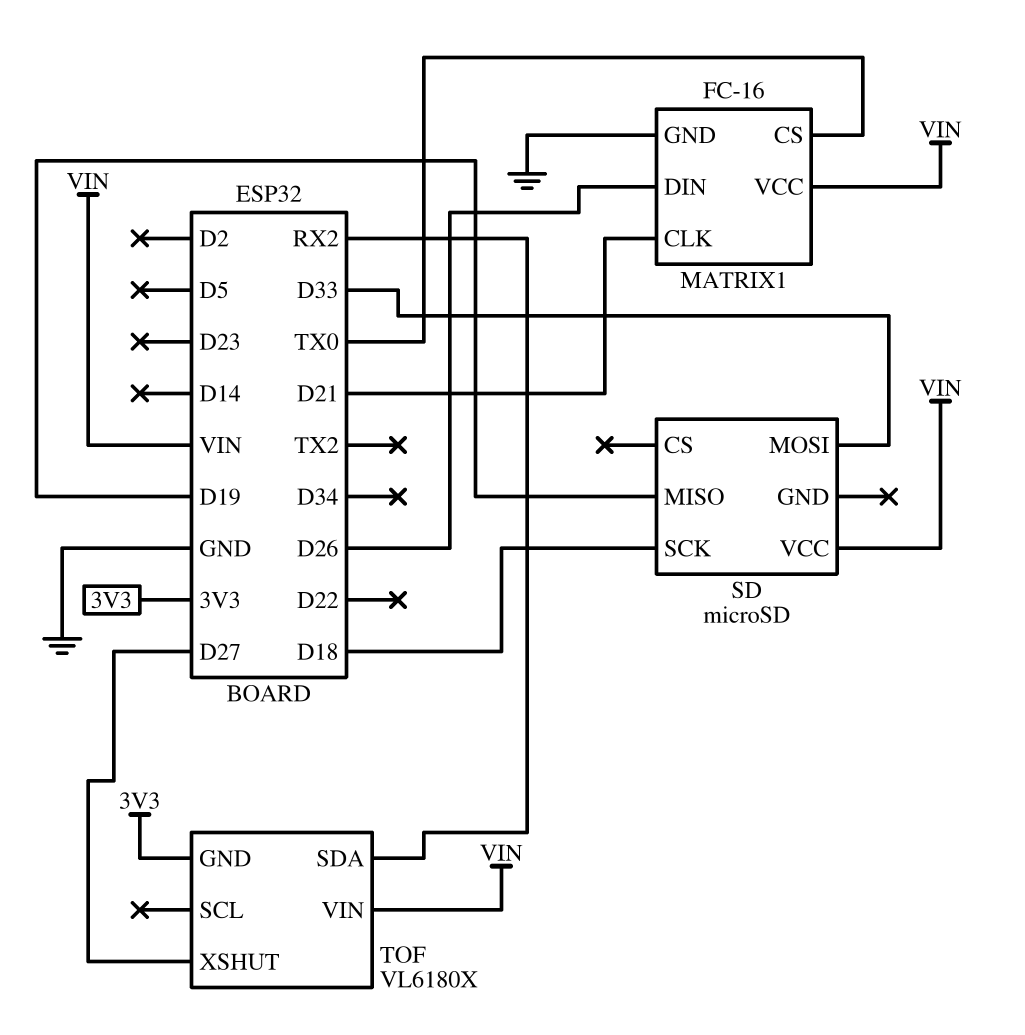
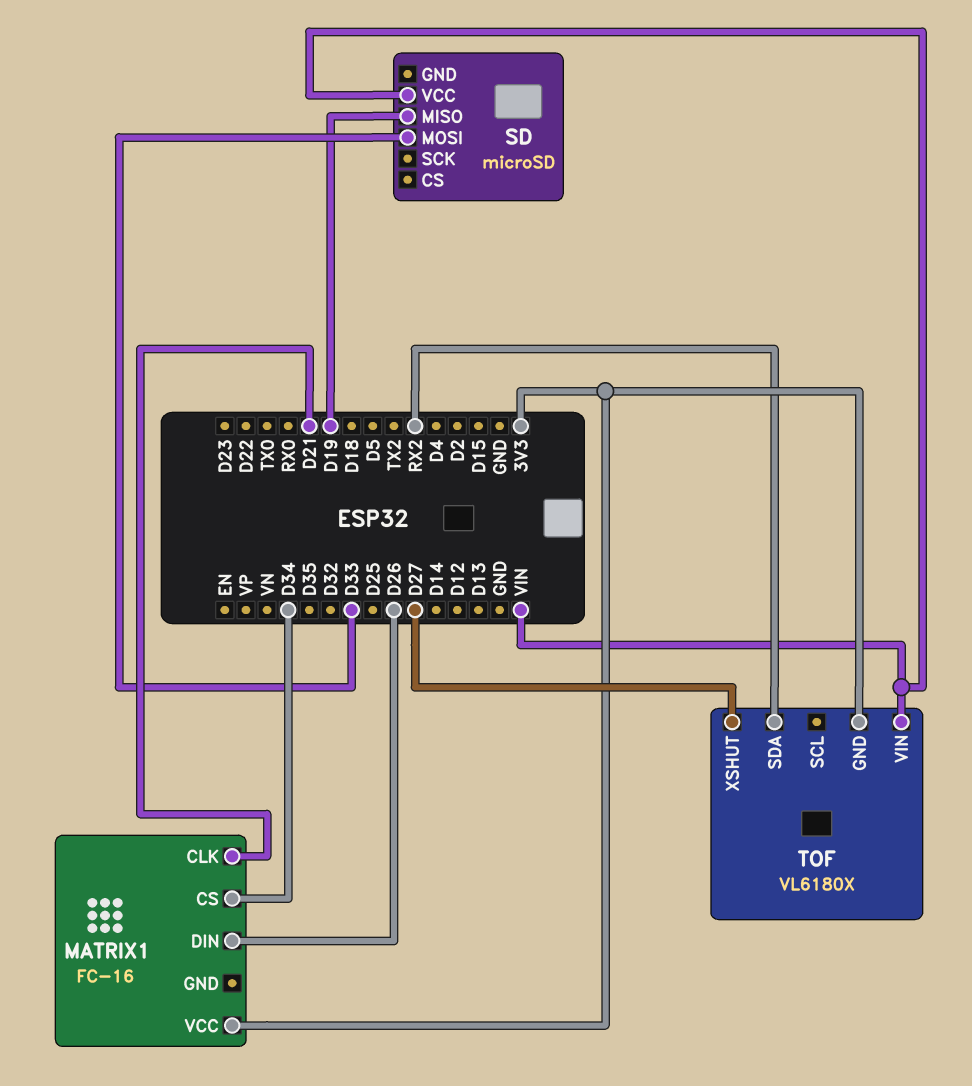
MATRIX1 pin CS: TX0 -> D34
MATRIX1 pin GND: GND -> none
MATRIX1 pin VCC: VIN -> 3V3
SD pin SCK: D18 -> none

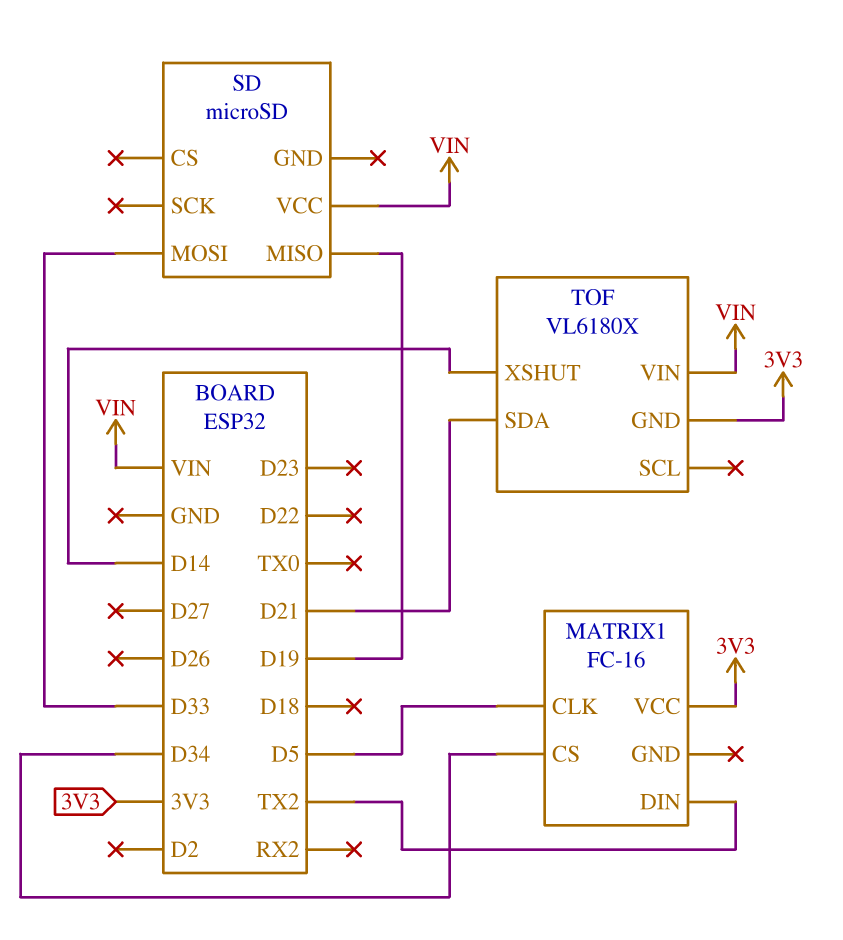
MATRIX1 pin CLK: D21 -> D5
MATRIX1 pin DIN: D26 -> TX2
TOF pin SDA: RX2 -> D21
TOF pin XSHUT: D27 -> D14

